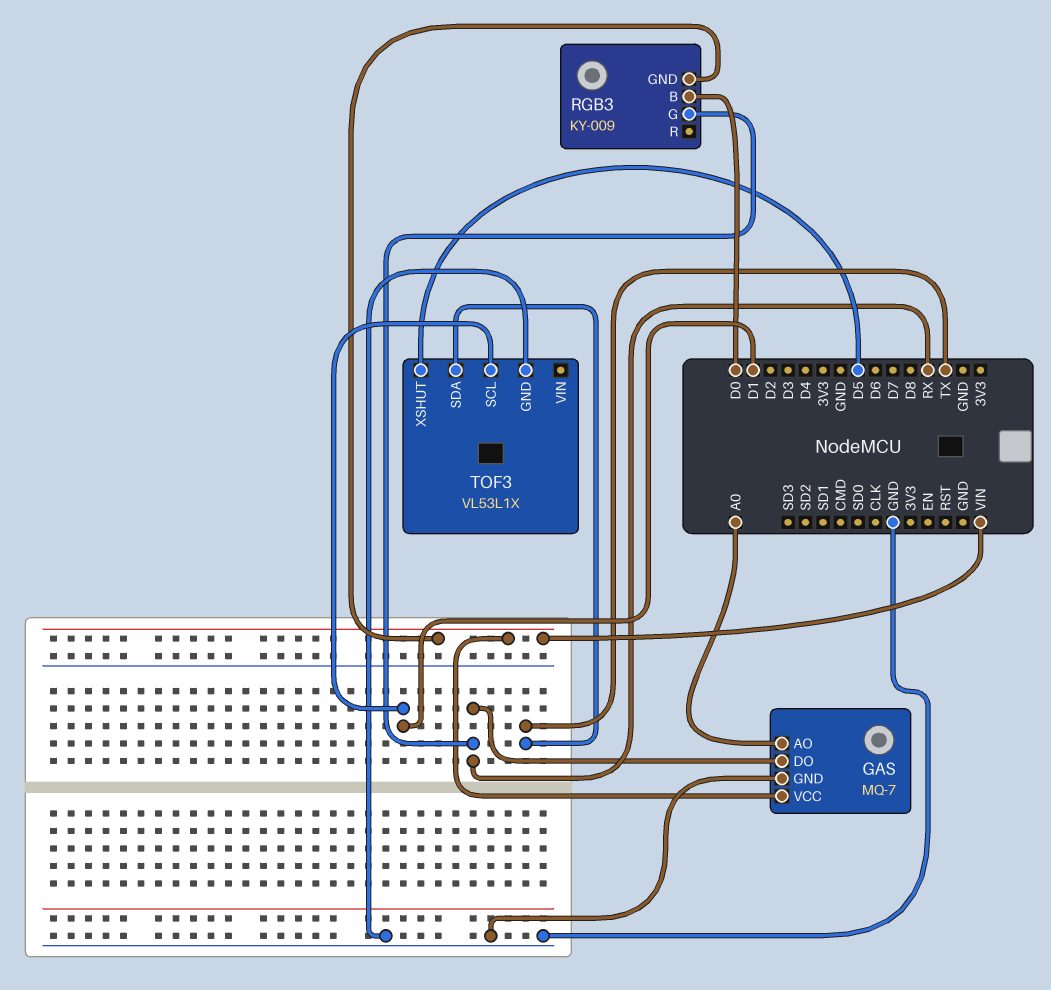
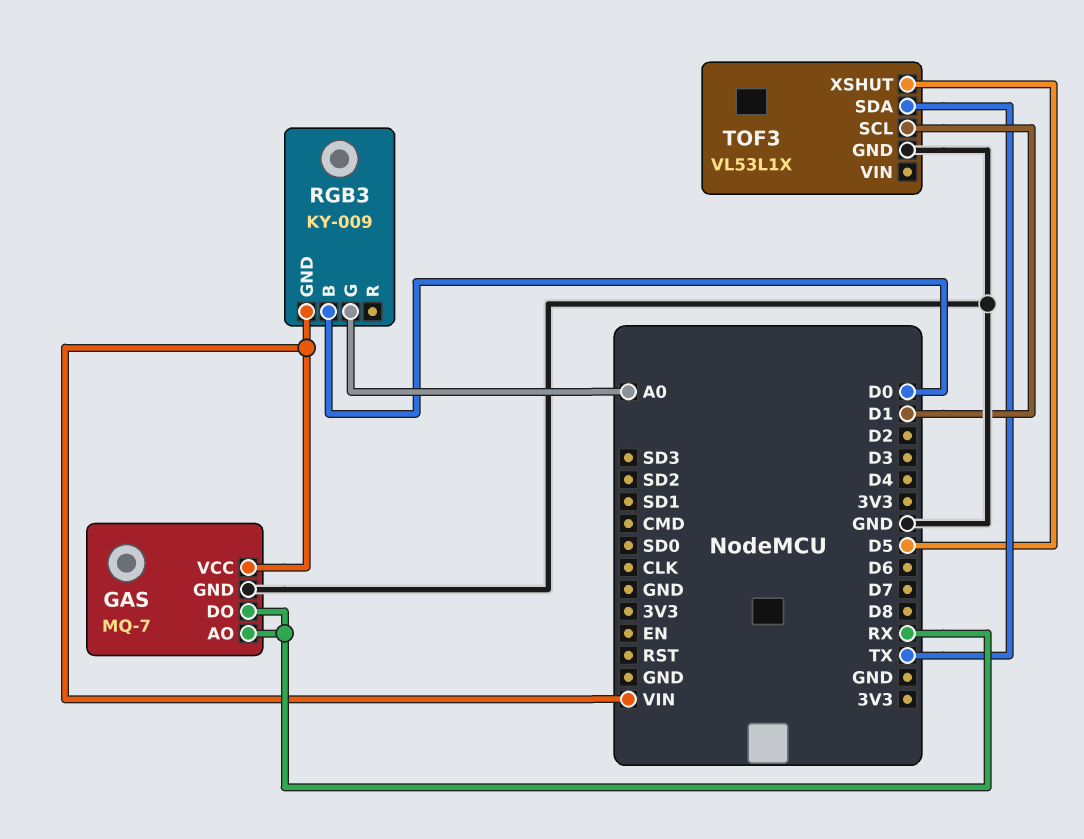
GAS pin AO: A0 -> RX
RGB3 pin G: RX -> A0

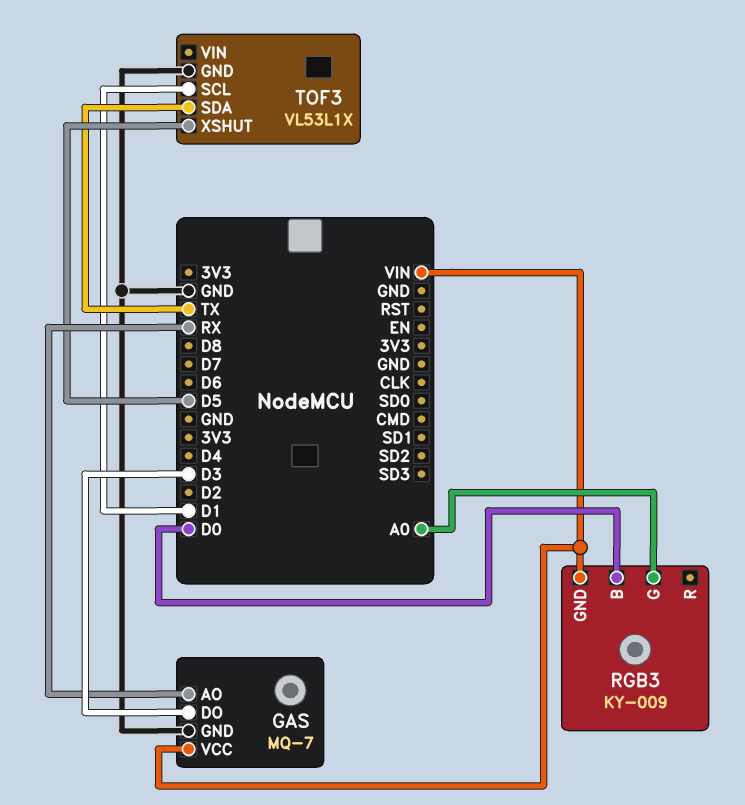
GAS pin DO: RX -> D3

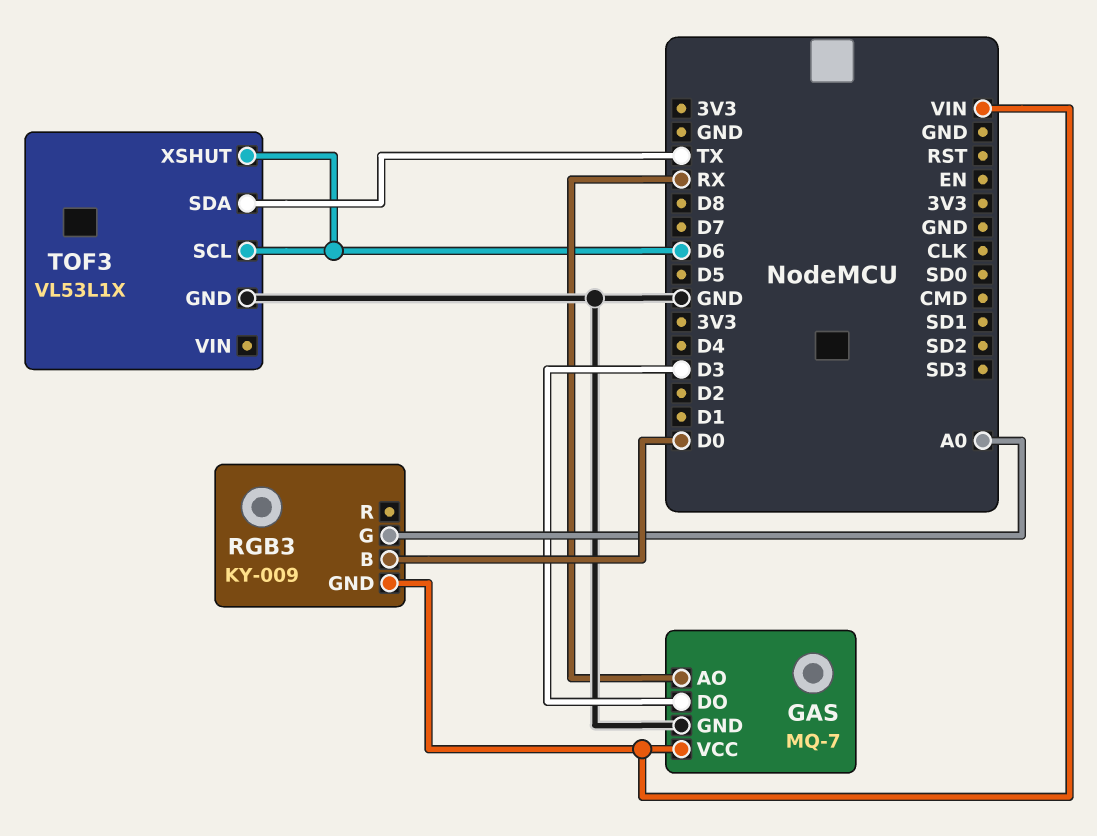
TOF3 pin SCL: D1 -> D6
TOF3 pin XSHUT: D5 -> D6

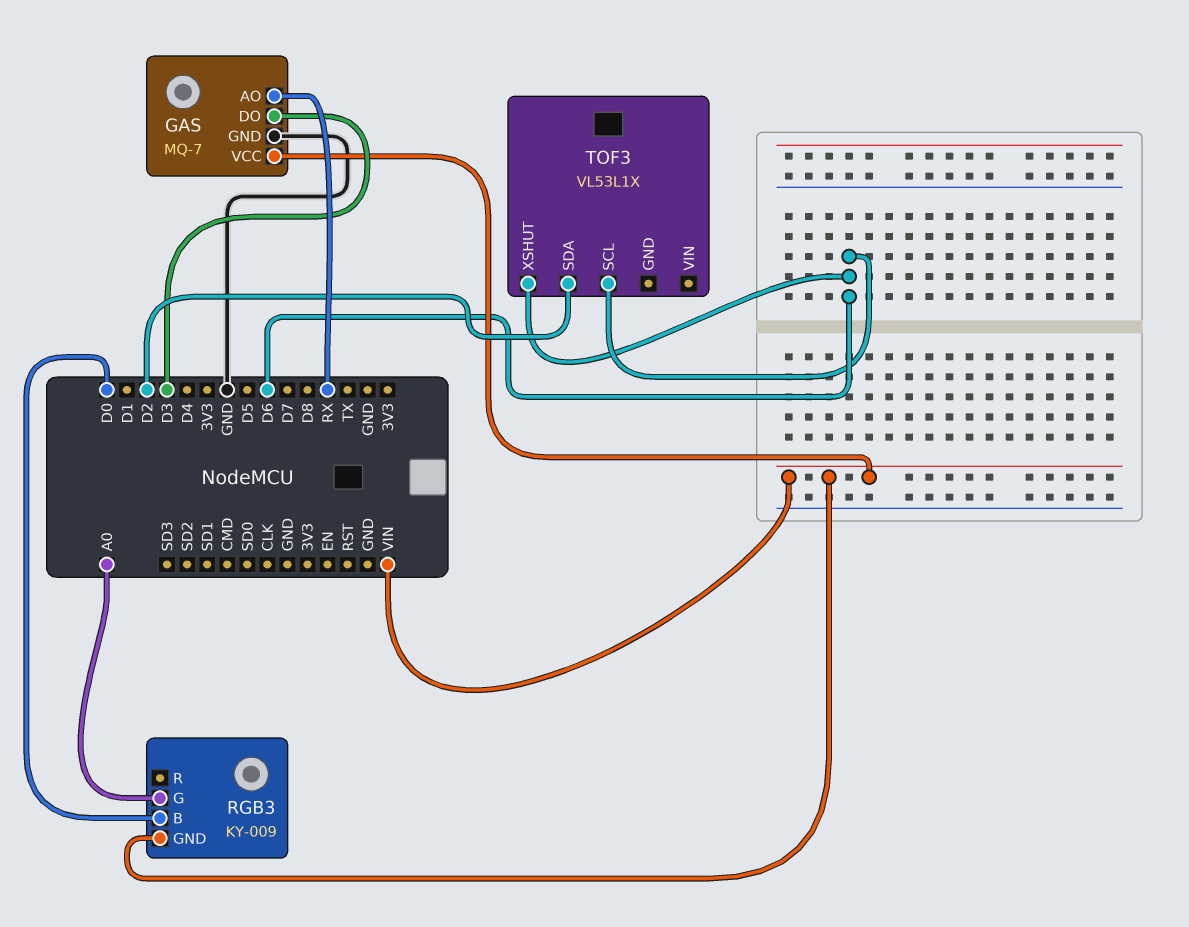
TOF3 pin GND: GND -> none
TOF3 pin SDA: TX -> D2

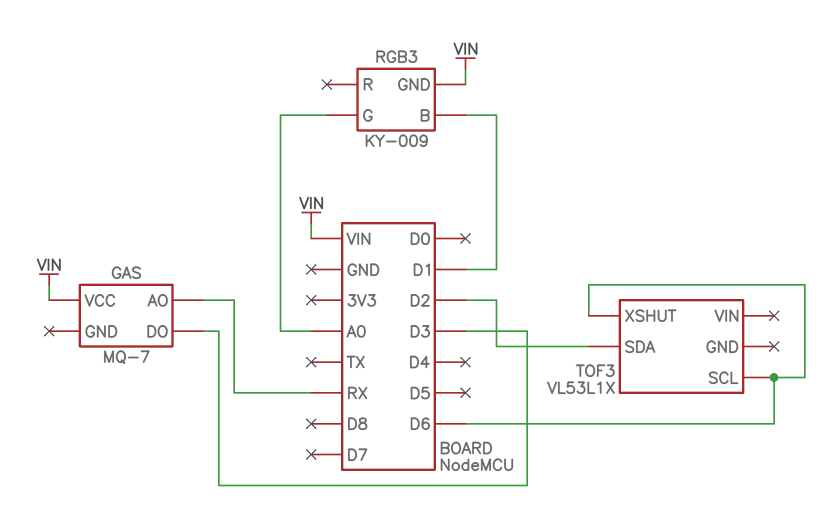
GAS pin GND: GND -> none
RGB3 pin B: D0 -> D1

